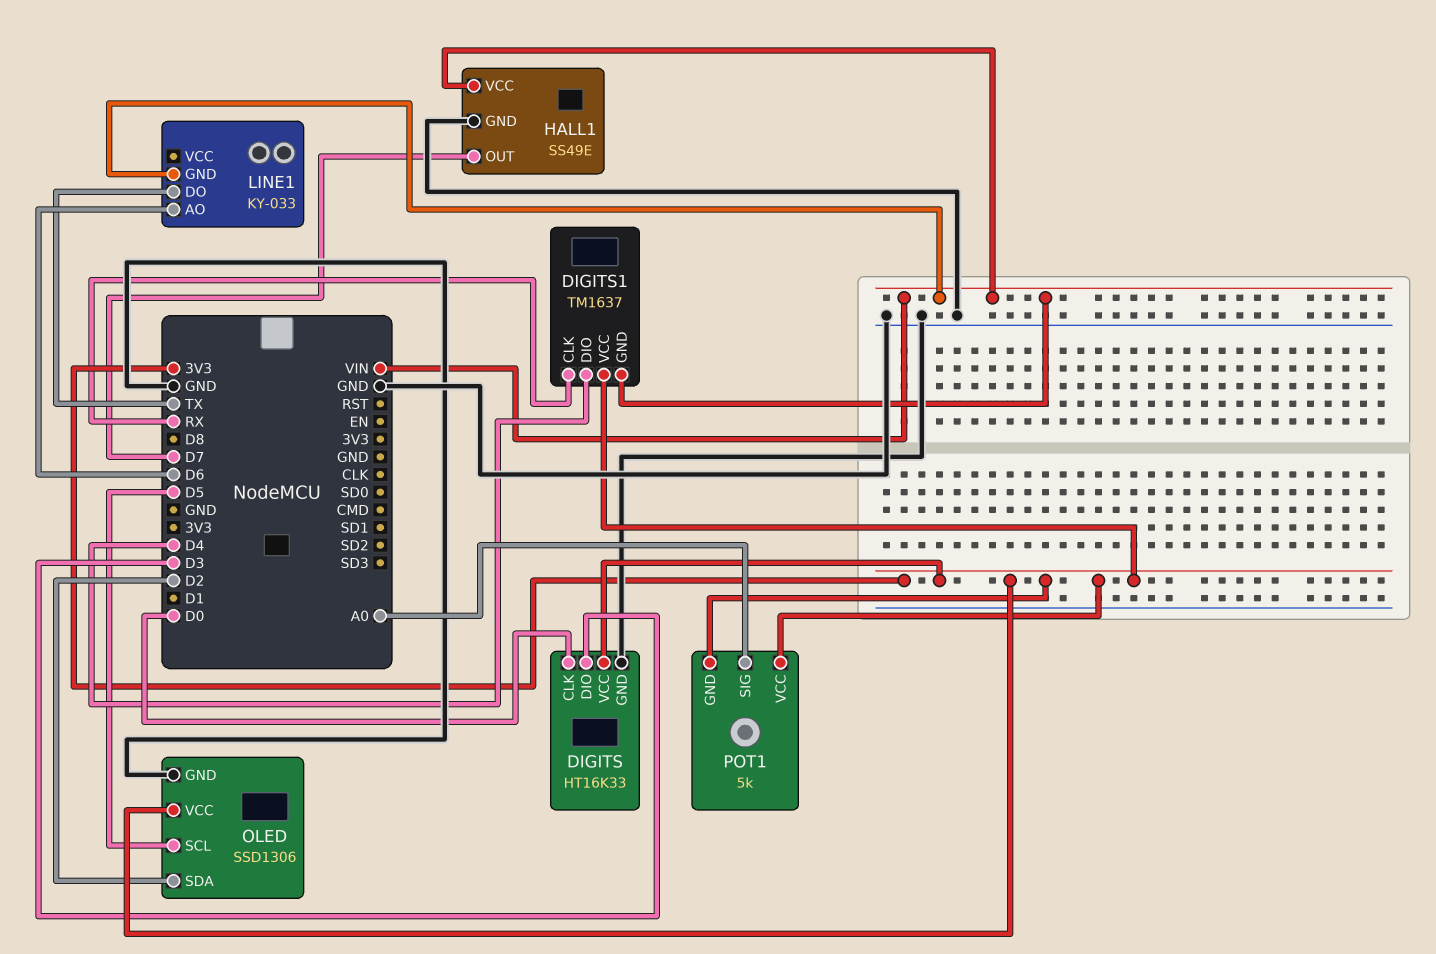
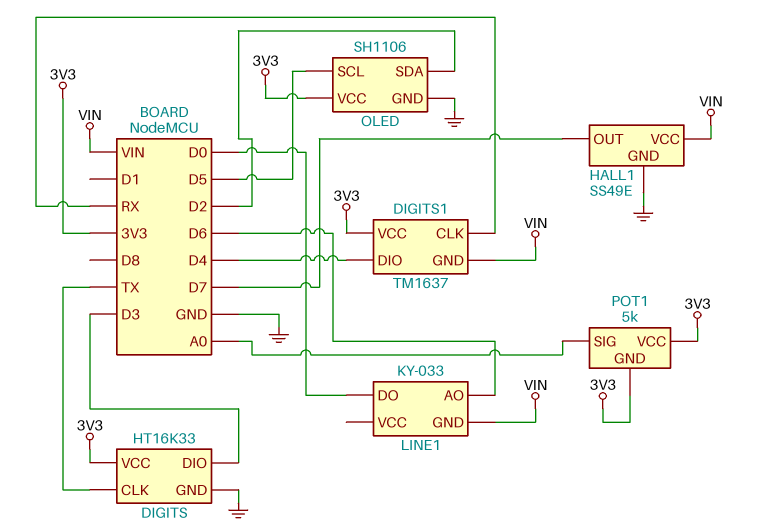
DIGITS pin CLK: D0 -> TX
LINE1 pin DO: TX -> D0
OLED: SSD1306 -> SH1106

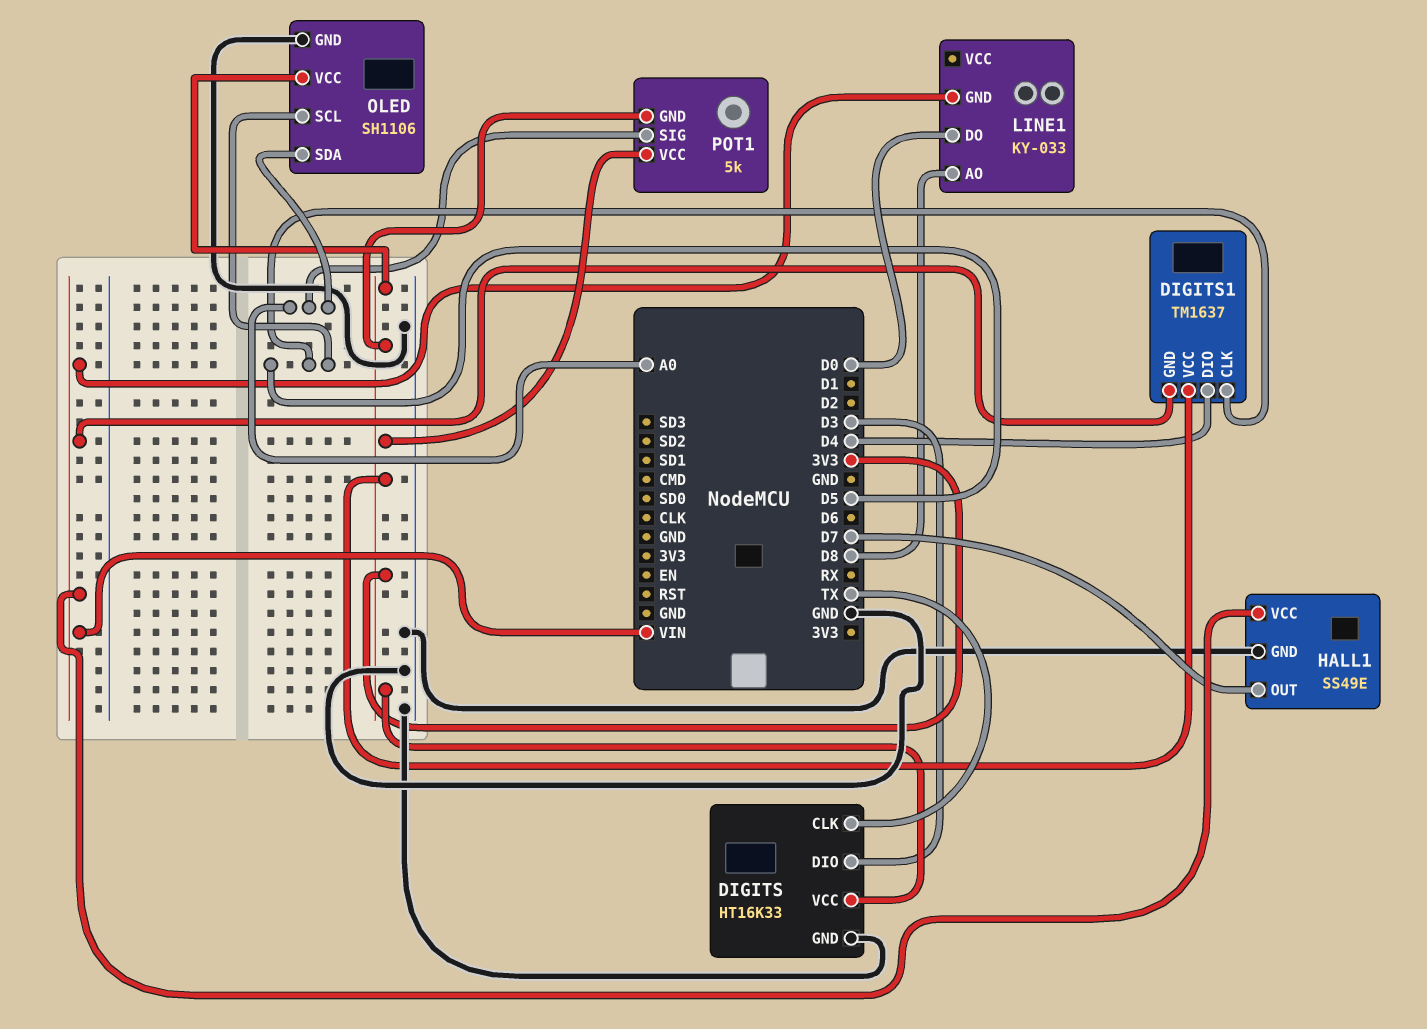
DIGITS1 pin CLK: RX -> D5
LINE1 pin AO: D6 -> D8
OLED pin SDA: D2 -> A0

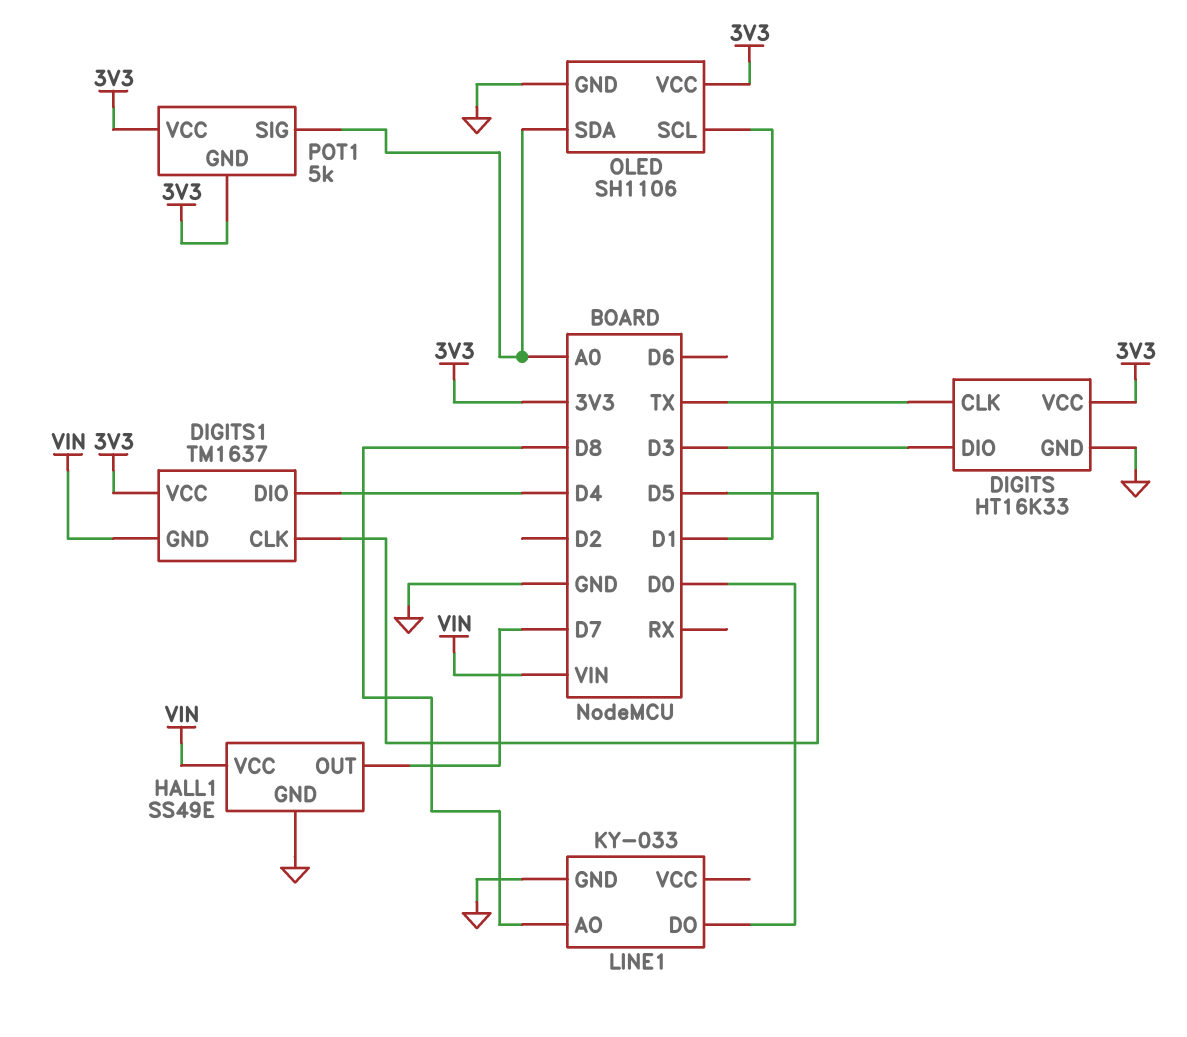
LINE1 pin GND: VIN -> GND
OLED pin SCL: D5 -> D1

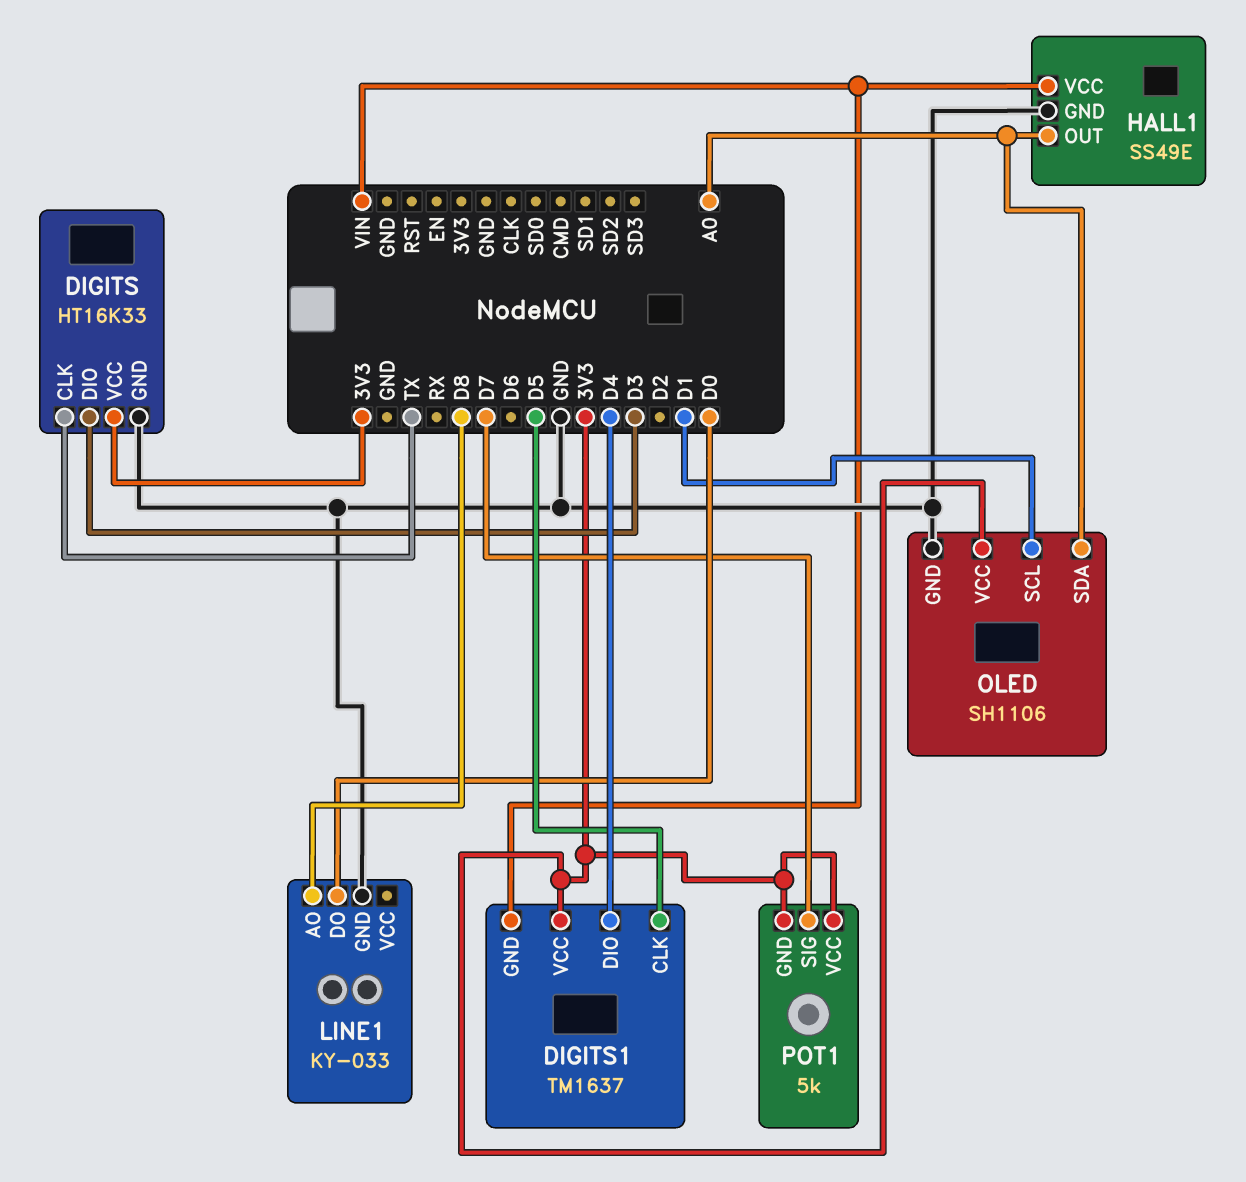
HALL1 pin OUT: D7 -> A0
POT1 pin SIG: A0 -> D7

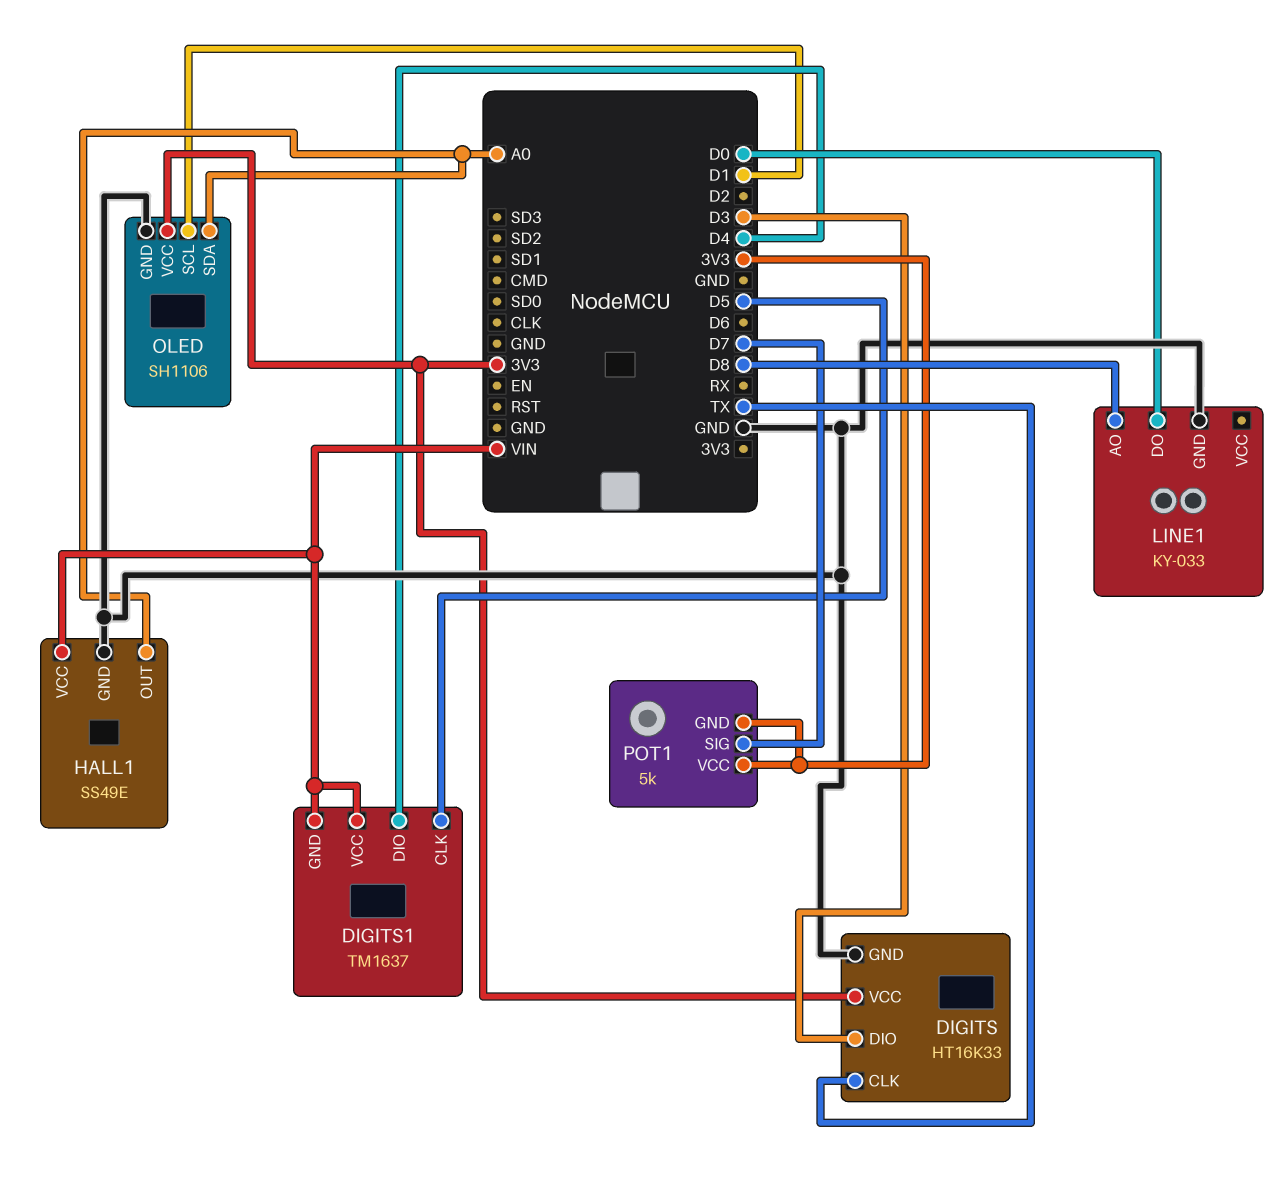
DIGITS1 pin VCC: 3V3 -> VIN

